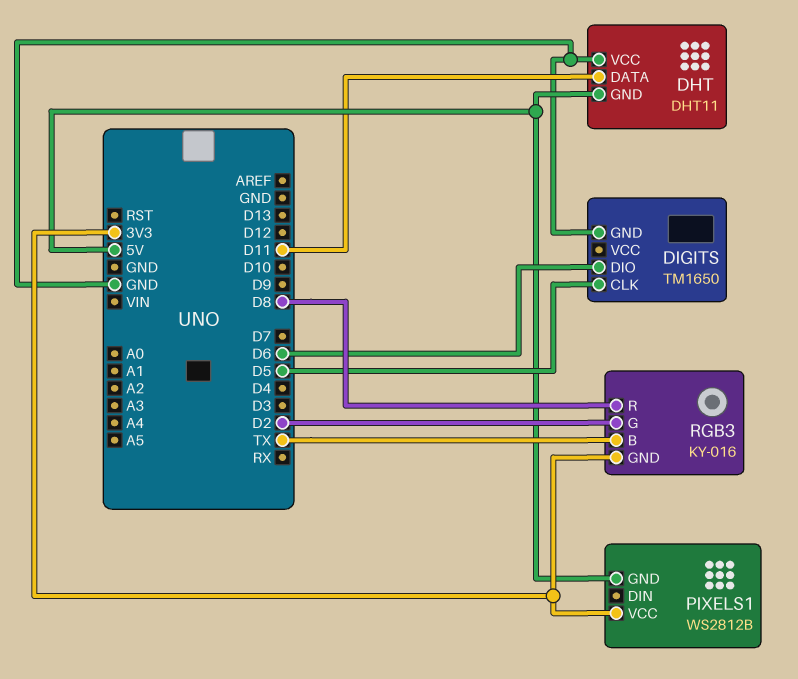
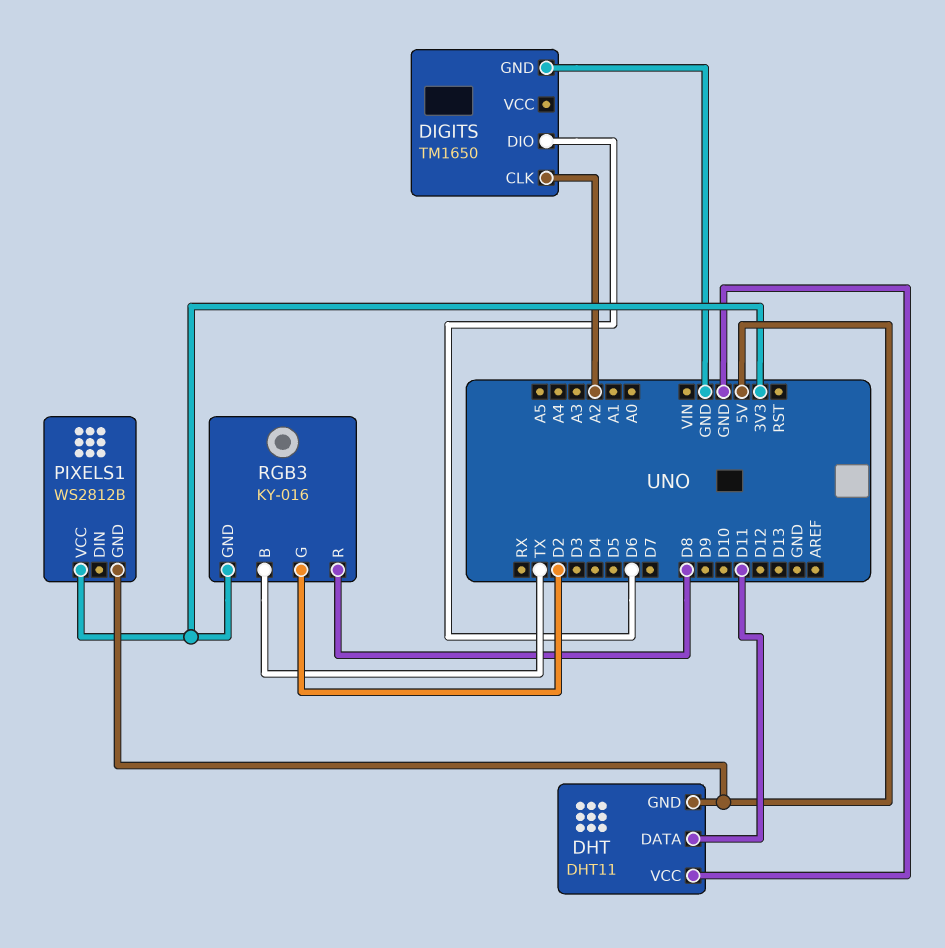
DIGITS pin CLK: D5 -> A2

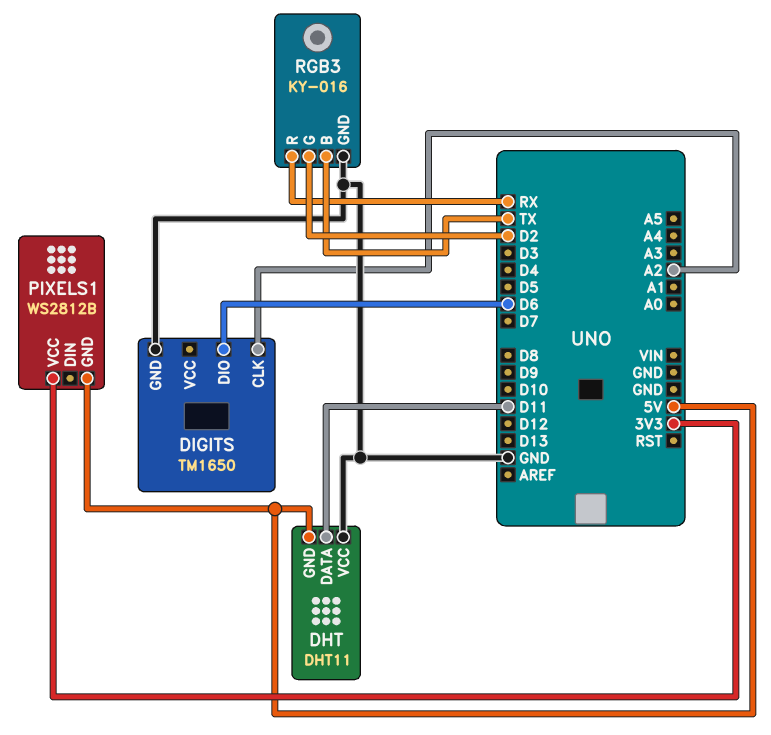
RGB3 pin GND: 3V3 -> GND
RGB3 pin R: D8 -> RX

